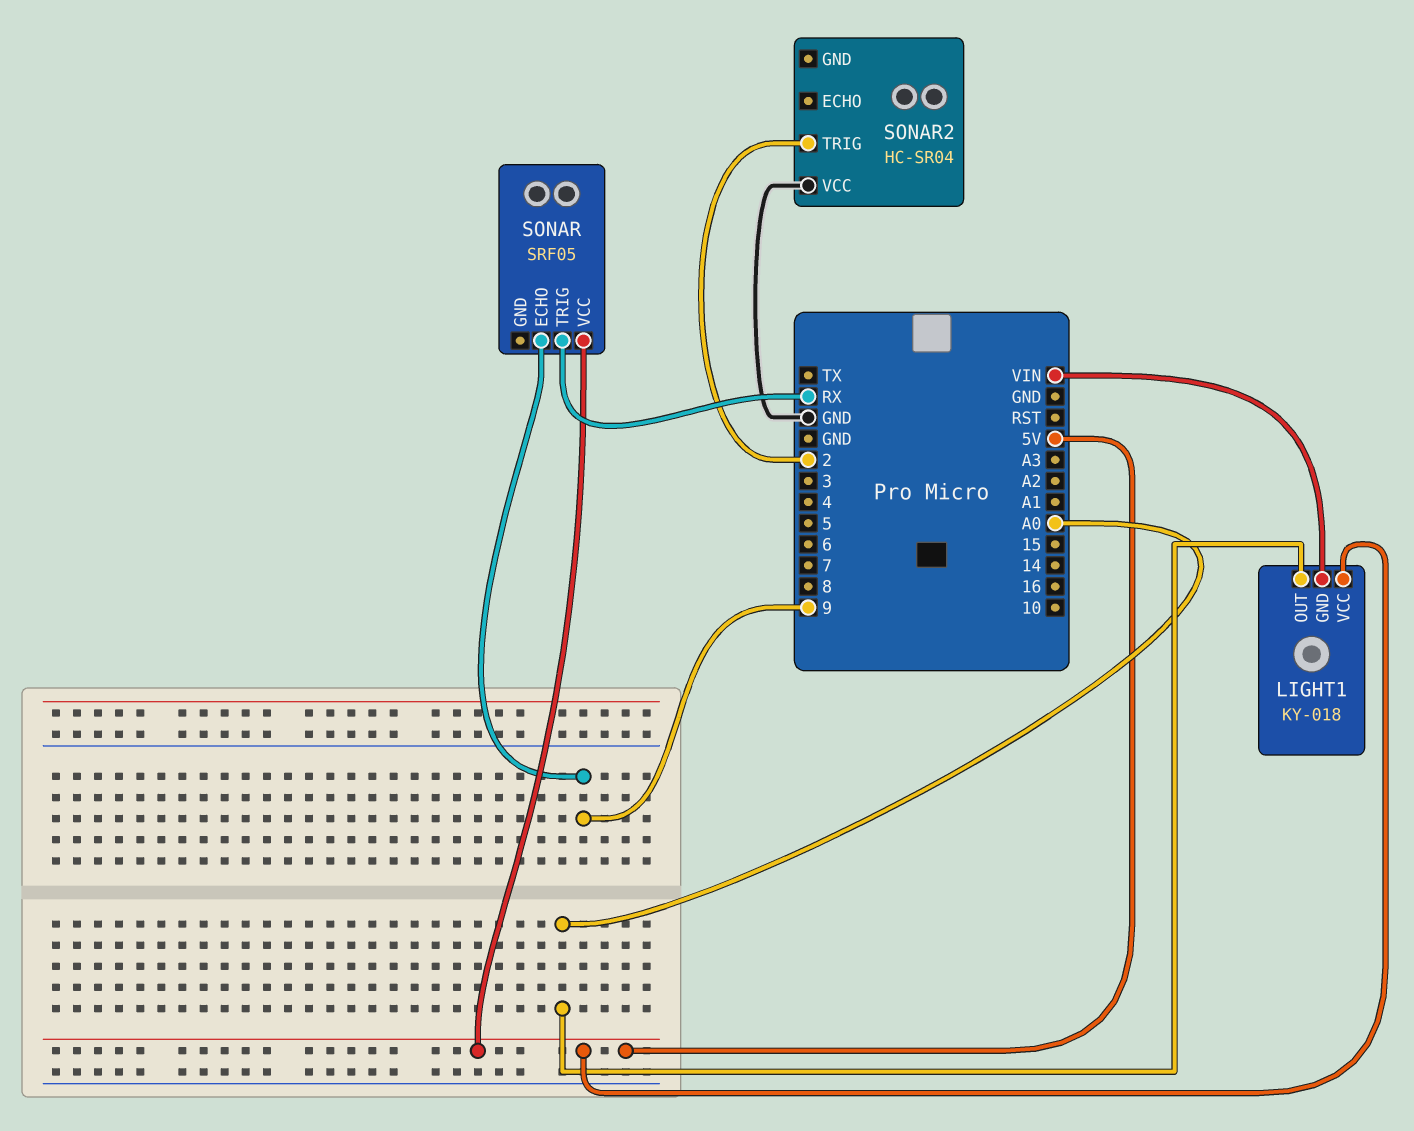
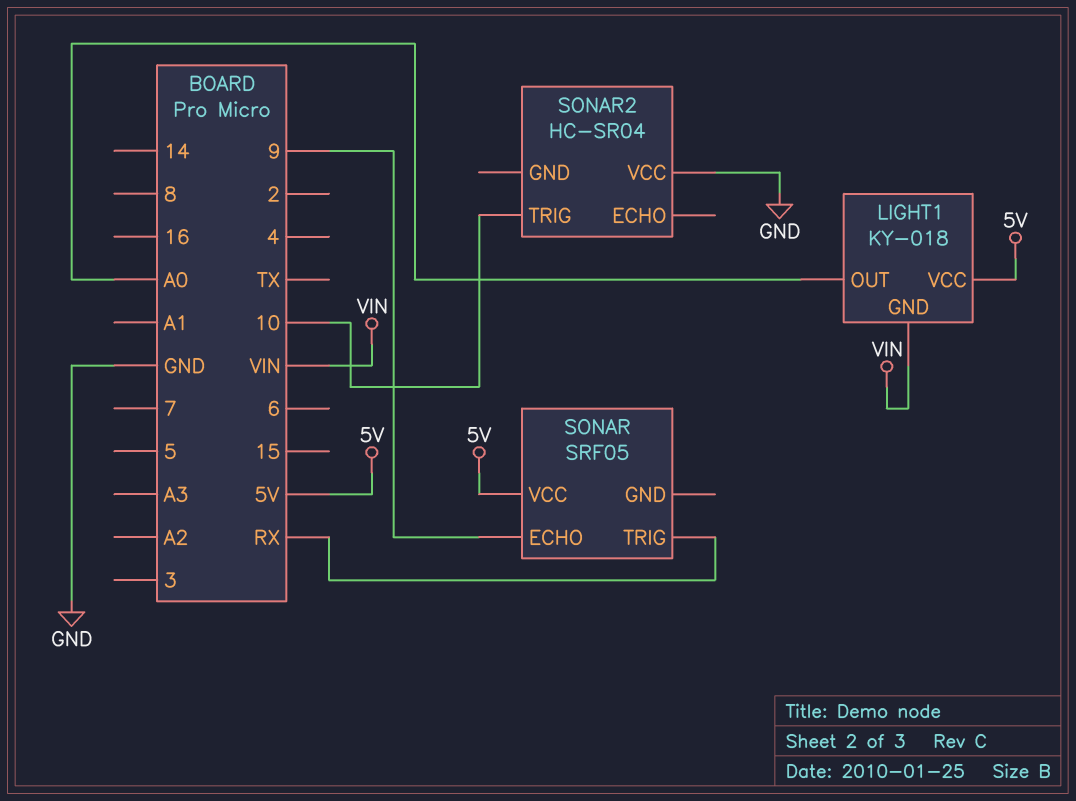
SONAR2 pin TRIG: 2 -> 10

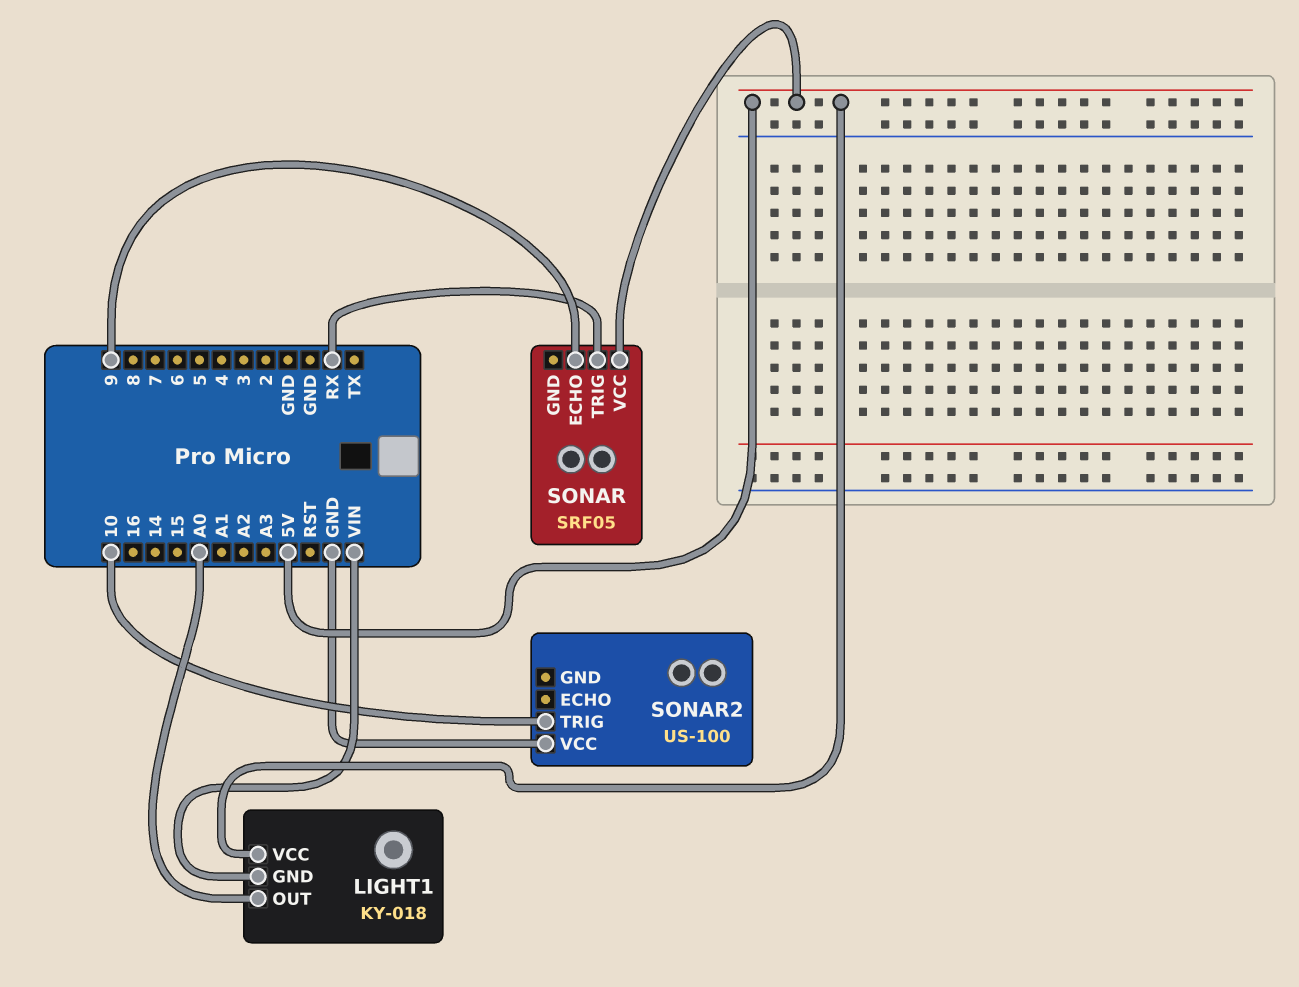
SONAR2: HC-SR04 -> US-100

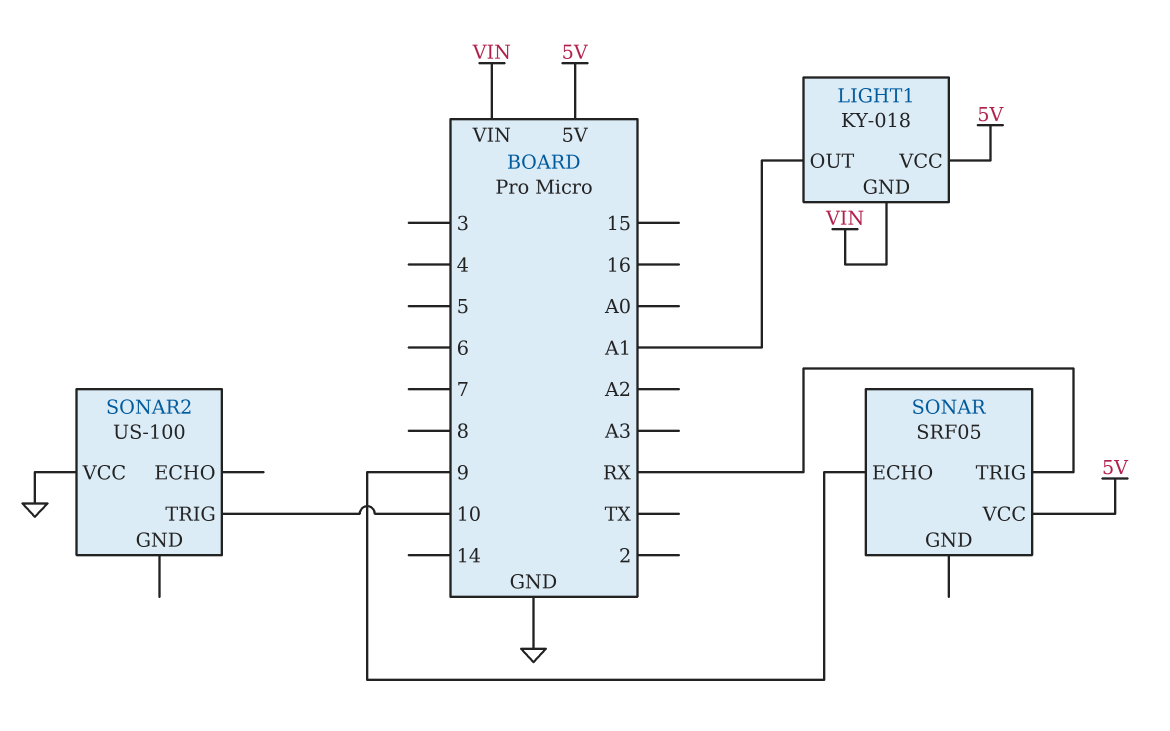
LIGHT1 pin OUT: A0 -> A1

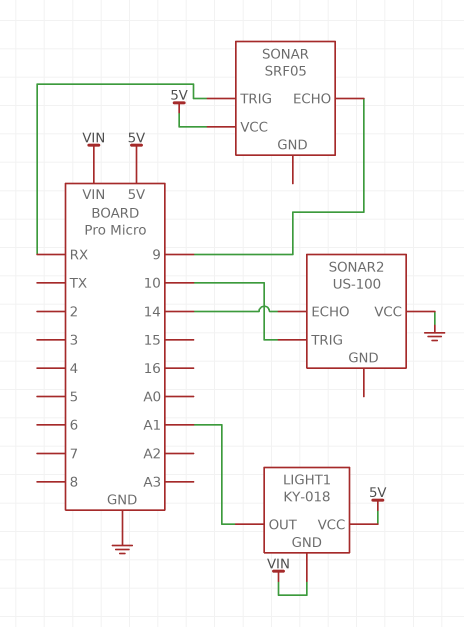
SONAR2 pin ECHO: none -> 14

